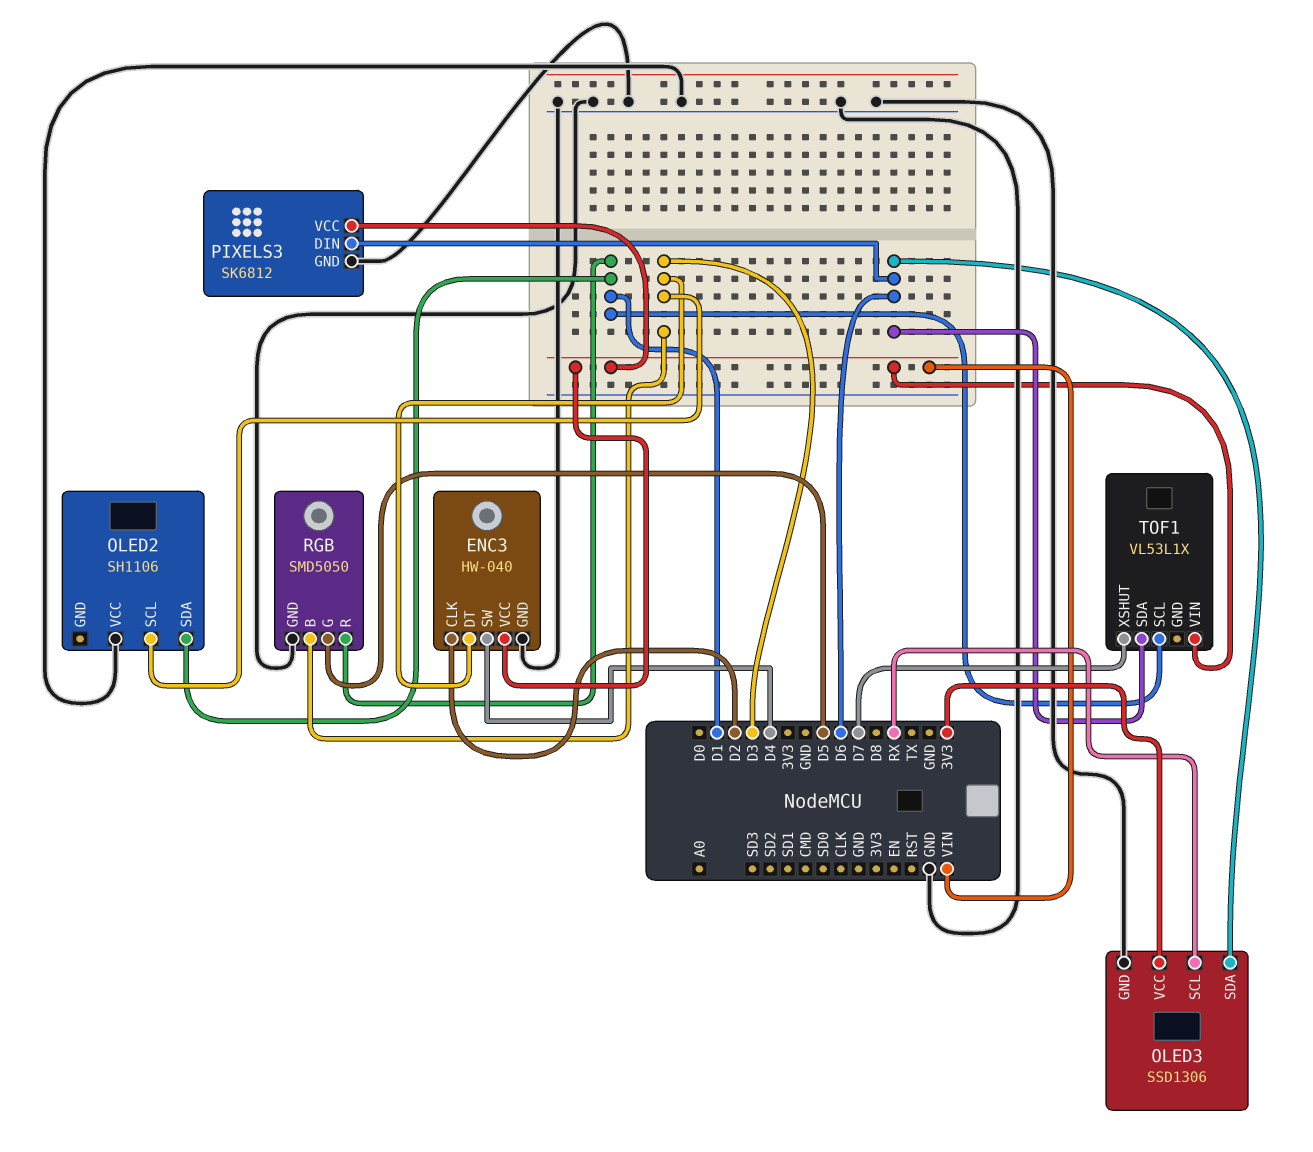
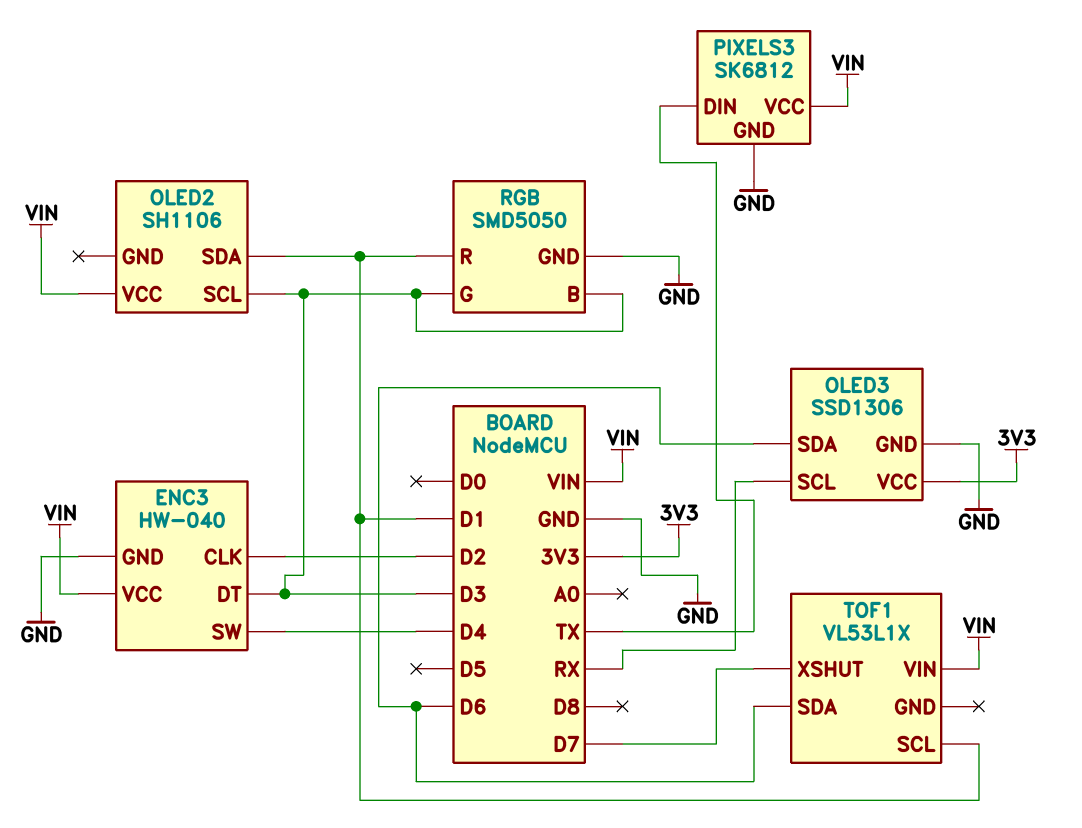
OLED2 pin VCC: GND -> VIN
PIXELS3 pin DIN: D6 -> TX
RGB pin G: D5 -> D3

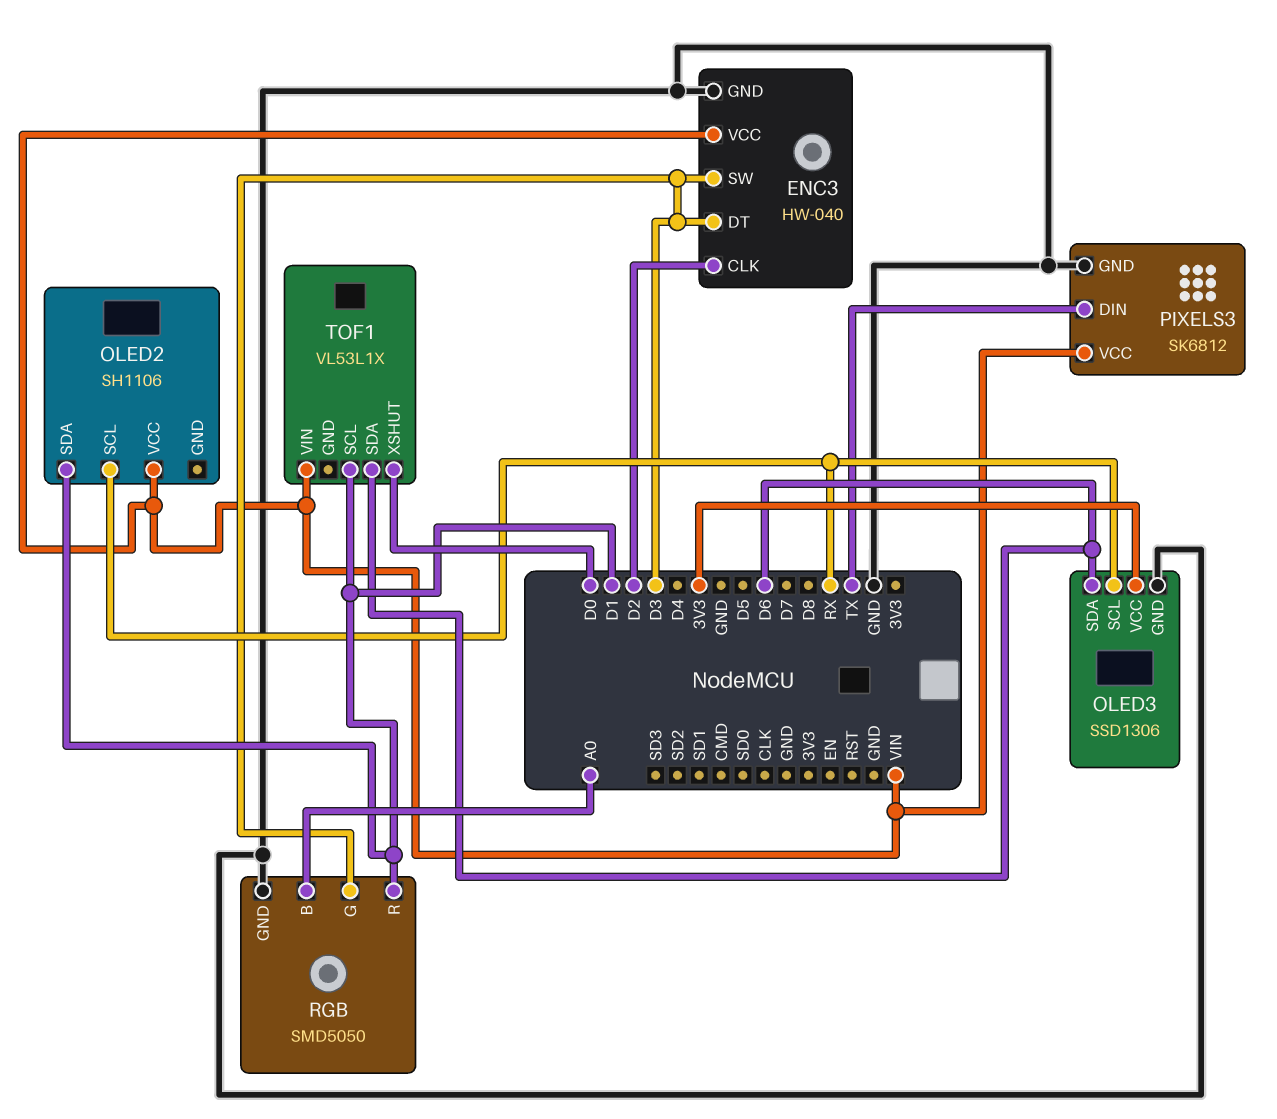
ENC3 pin SW: D4 -> D3
OLED2 pin SCL: D3 -> RX
RGB pin B: D3 -> A0
TOF1 pin XSHUT: D7 -> D0

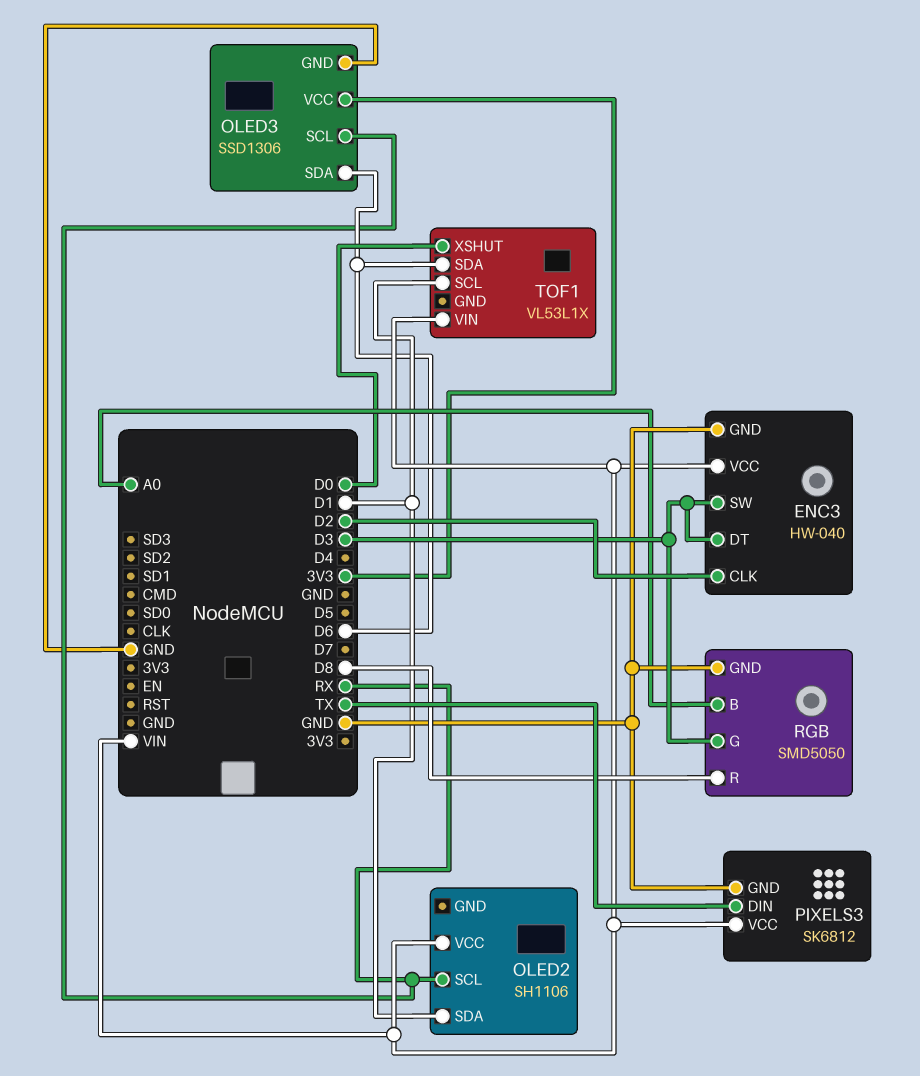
RGB pin R: D1 -> D8

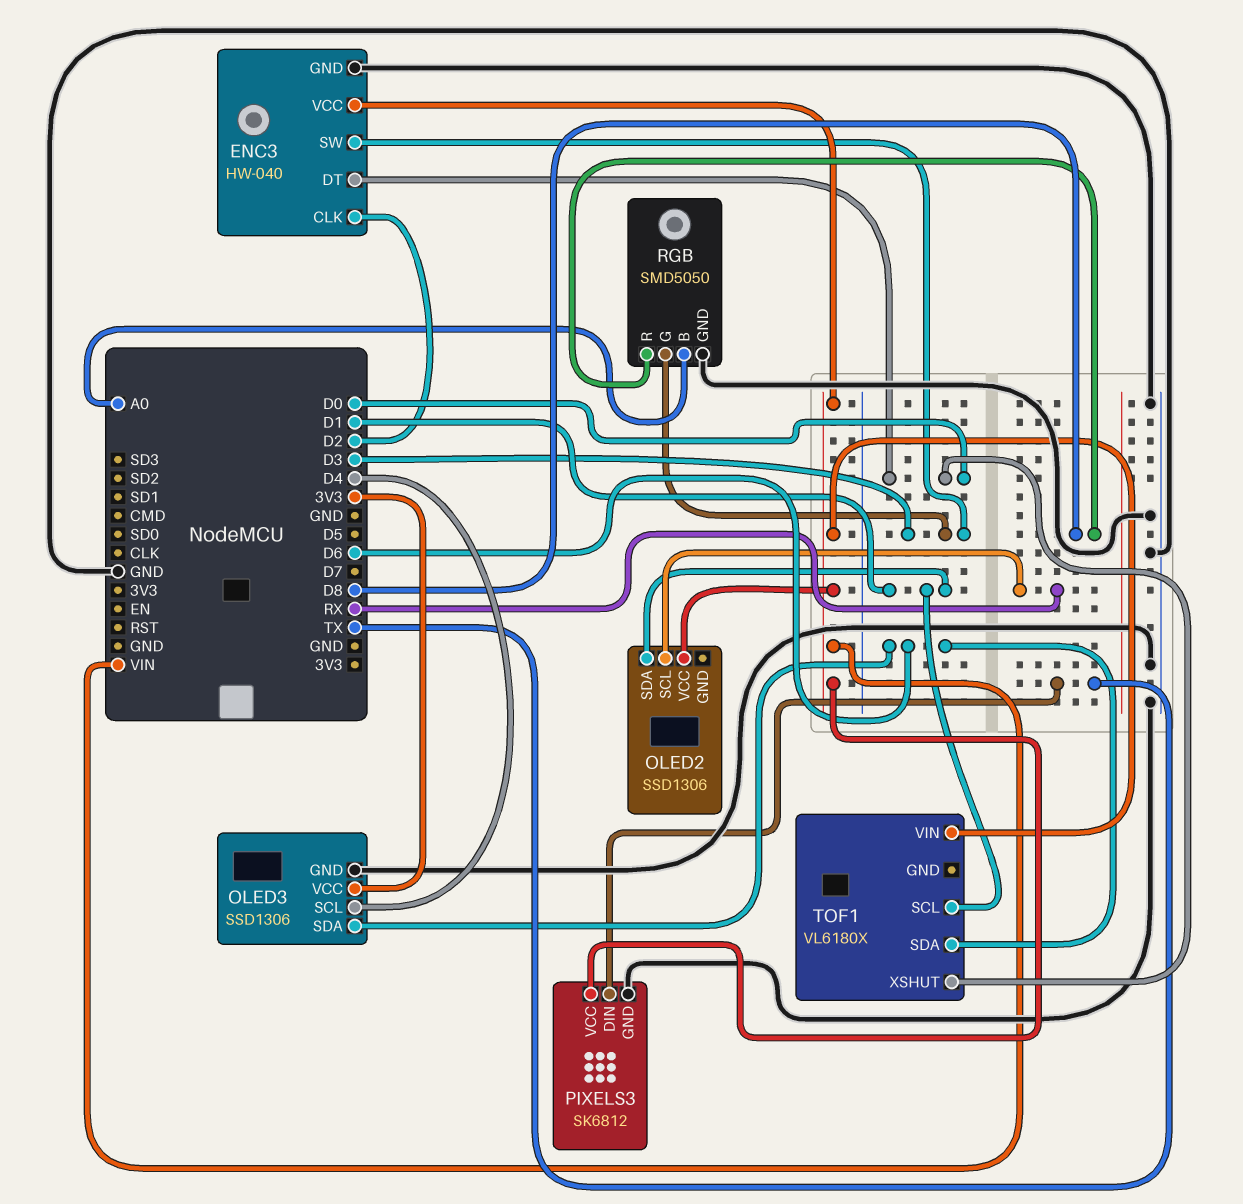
ENC3 pin DT: D3 -> D0
OLED2: SH1106 -> SSD1306
OLED3 pin SCL: RX -> D4
TOF1: VL53L1X -> VL6180X

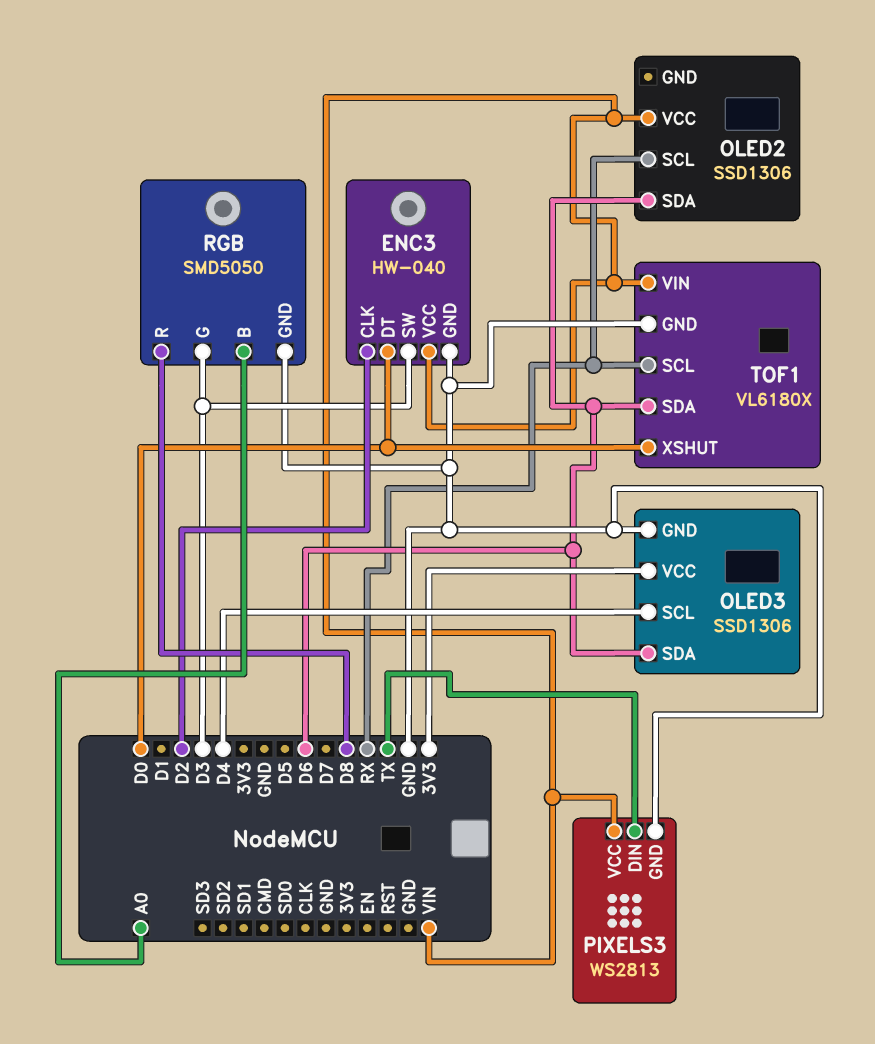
OLED2 pin SDA: D1 -> D6
PIXELS3: SK6812 -> WS2813
TOF1 pin GND: none -> GND
TOF1 pin SCL: D1 -> RX

